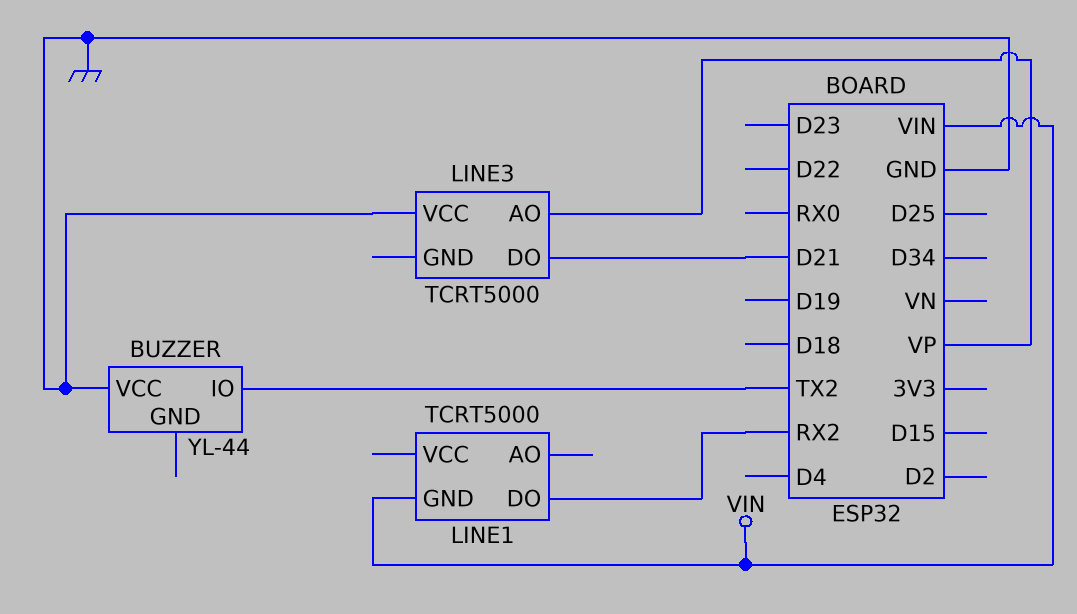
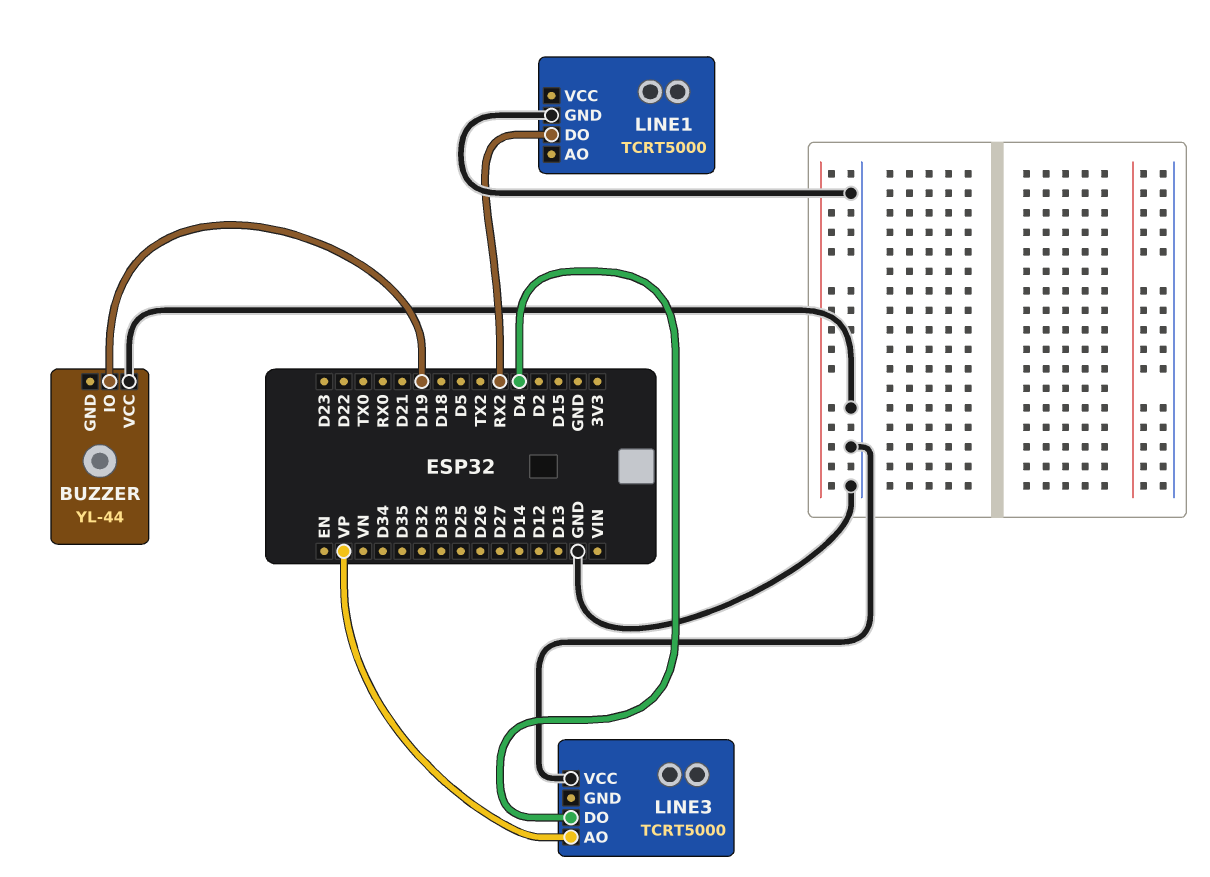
BUZZER pin IO: TX2 -> D19
LINE1 pin GND: VIN -> GND
LINE3 pin DO: D21 -> D4

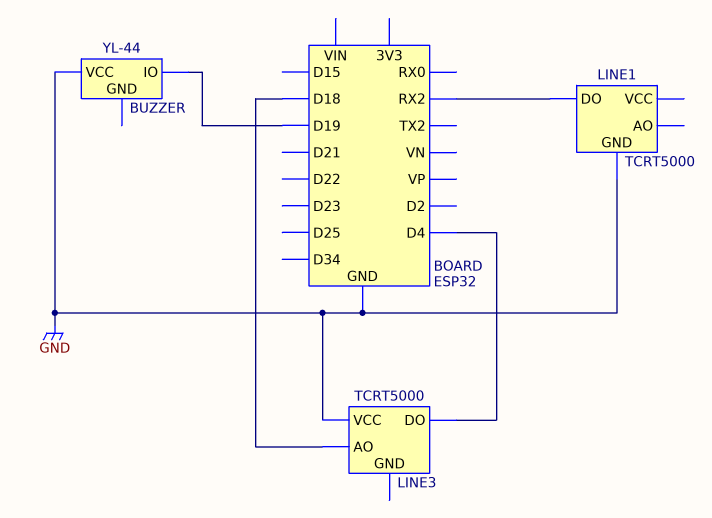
LINE3 pin AO: VP -> D18

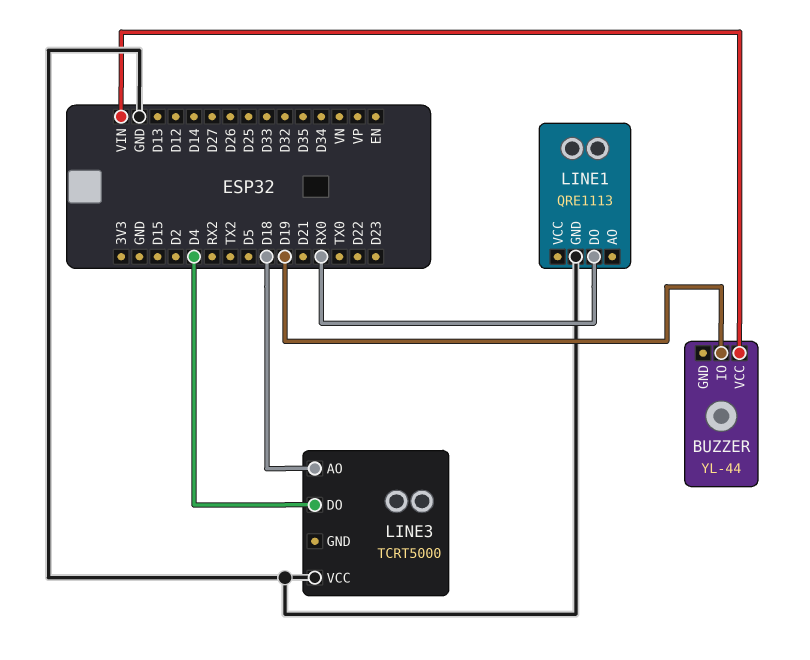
BUZZER pin VCC: GND -> VIN
LINE1: TCRT5000 -> QRE1113
LINE1 pin DO: RX2 -> RX0

